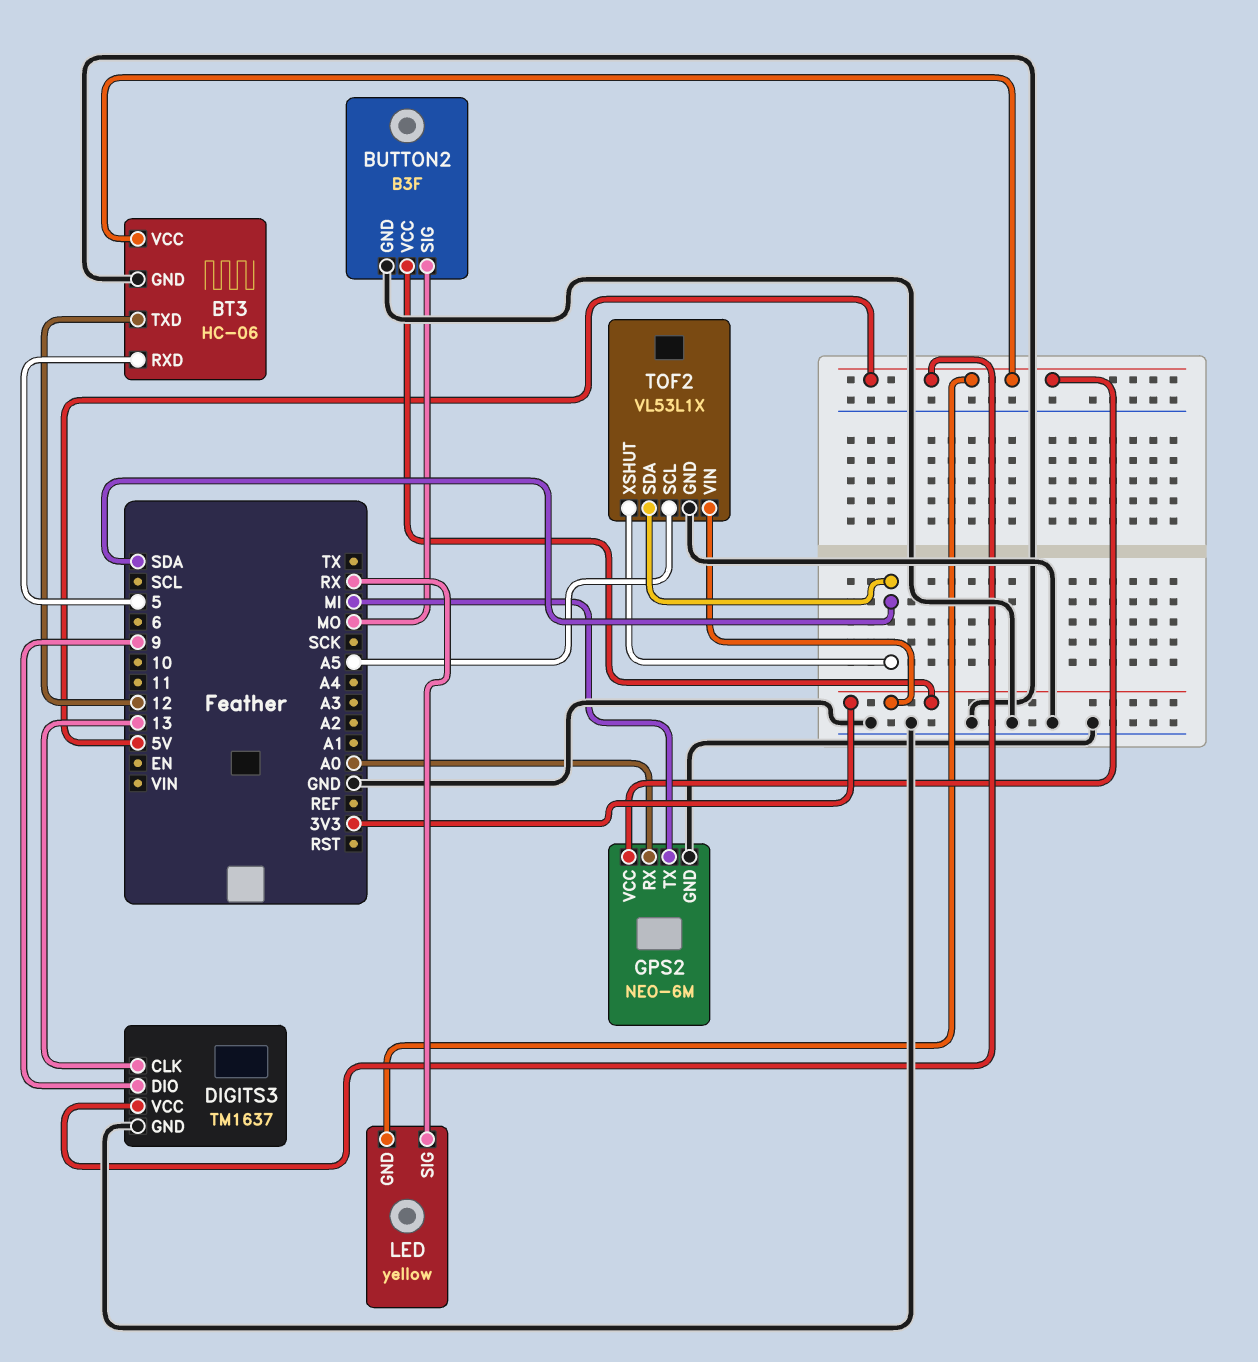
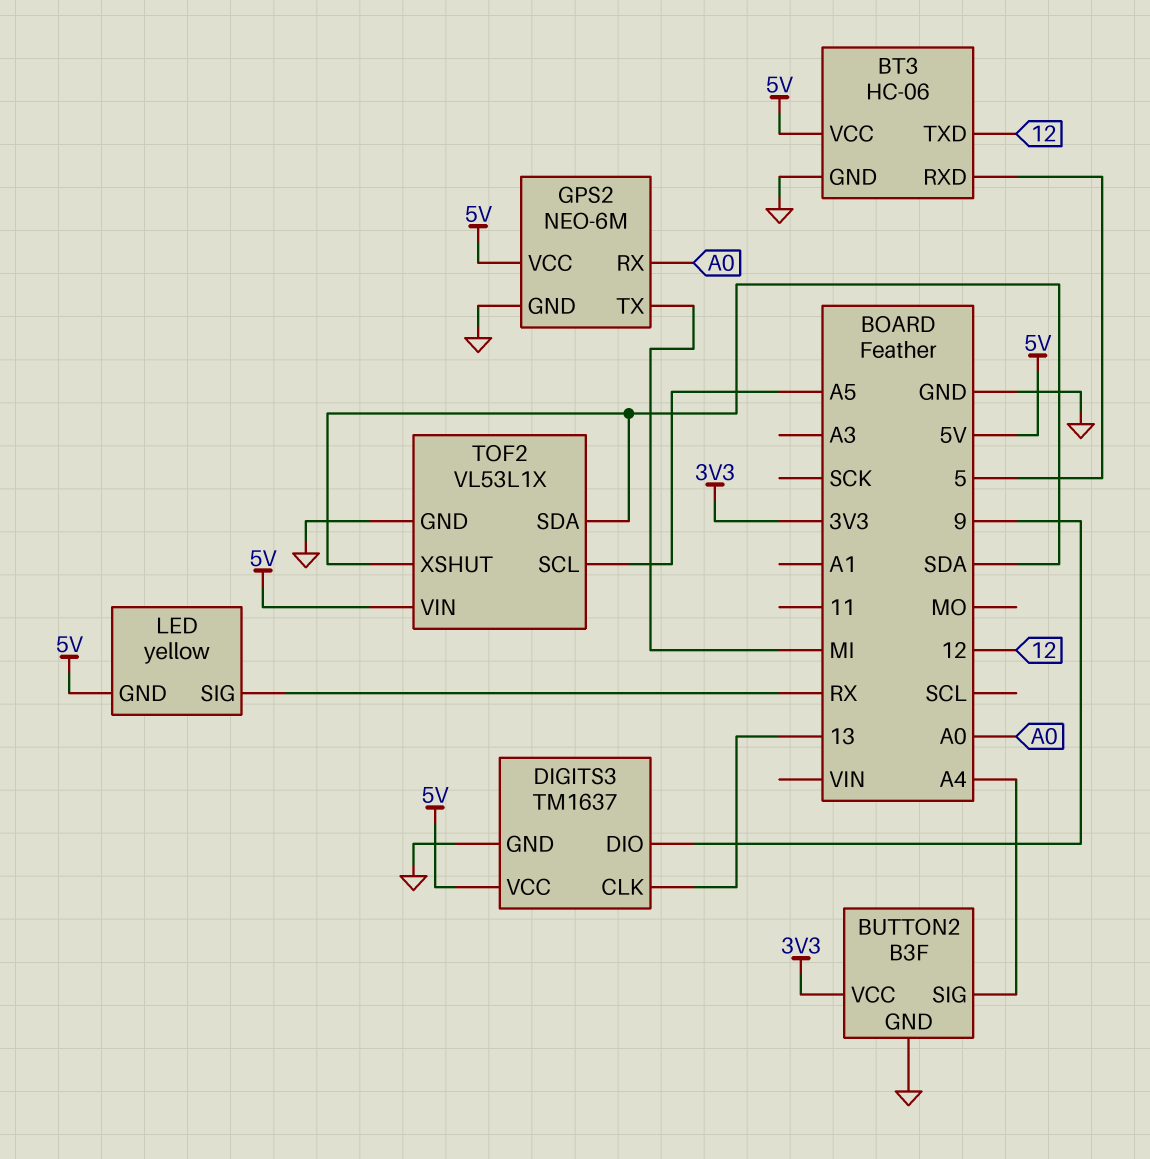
BUTTON2 pin SIG: MO -> A4
TOF2 pin VIN: 3V3 -> 5V

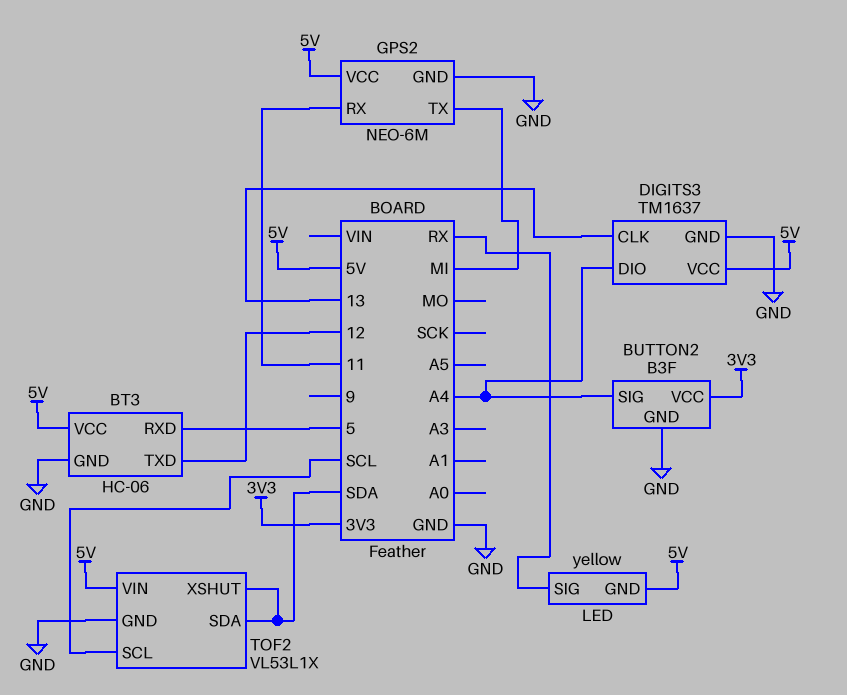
DIGITS3 pin DIO: 9 -> A4
GPS2 pin RX: A0 -> 11
TOF2 pin SCL: A5 -> SCL

